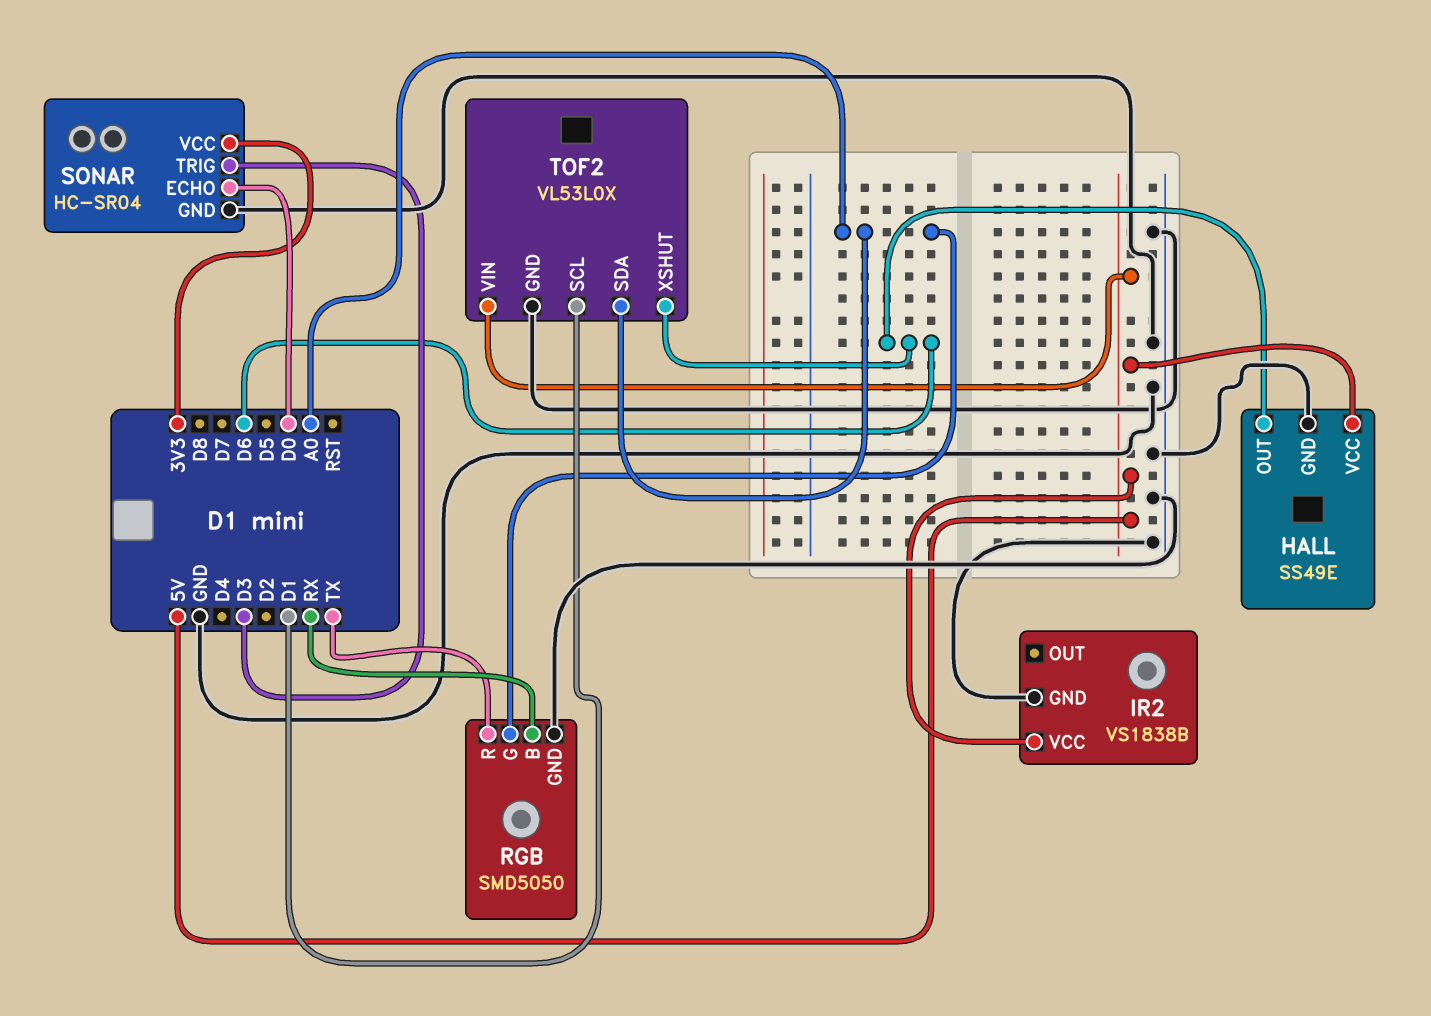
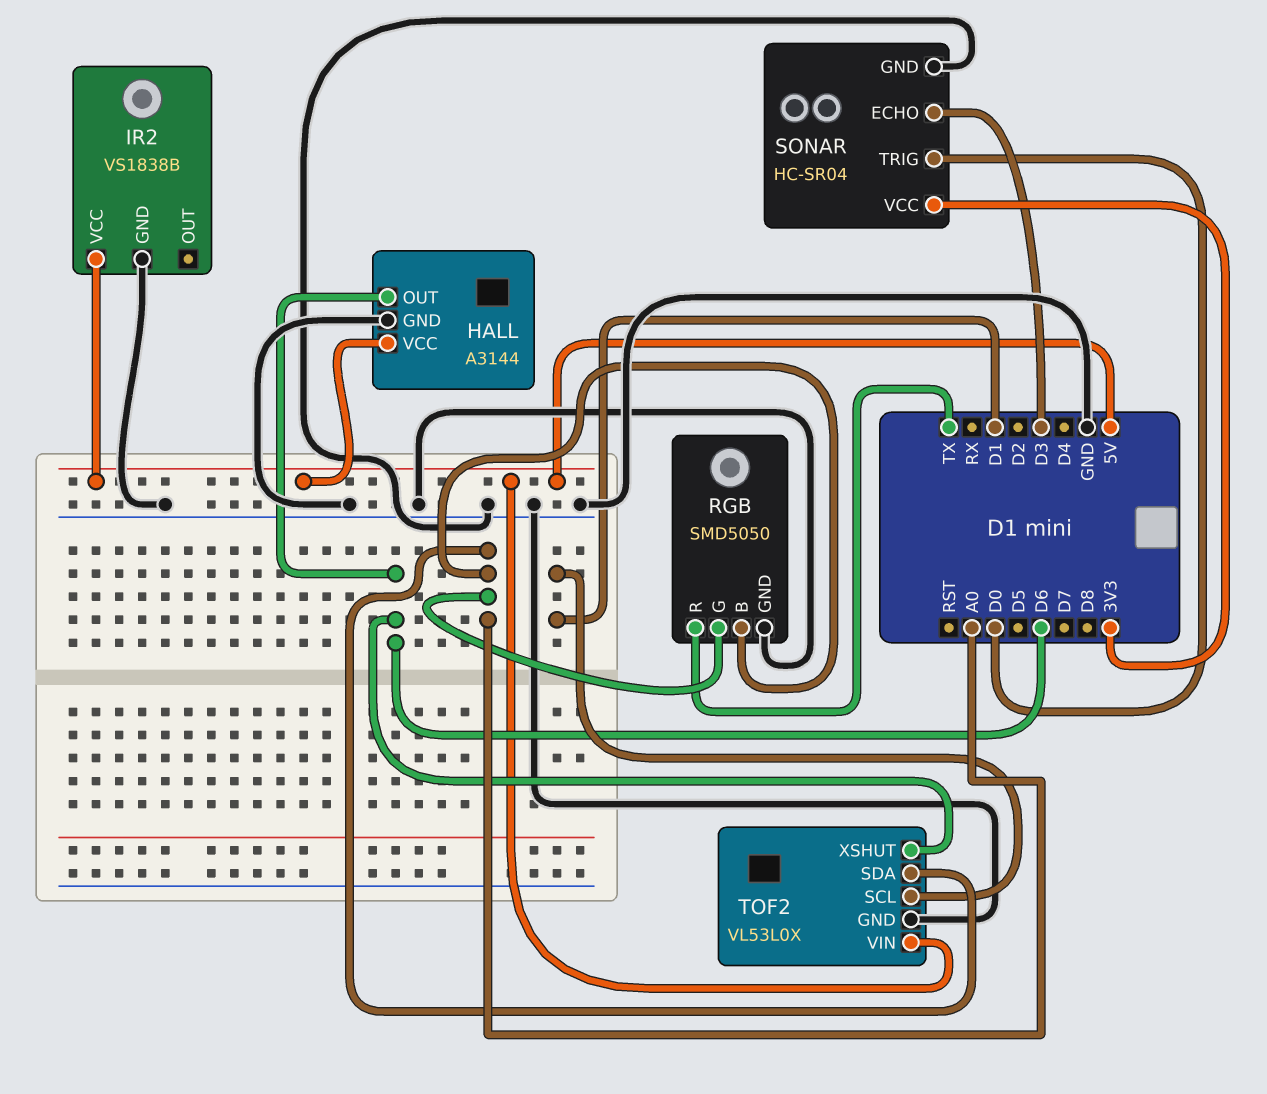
HALL: SS49E -> A3144
RGB pin B: RX -> A0
SONAR pin ECHO: D0 -> D3
SONAR pin TRIG: D3 -> D0

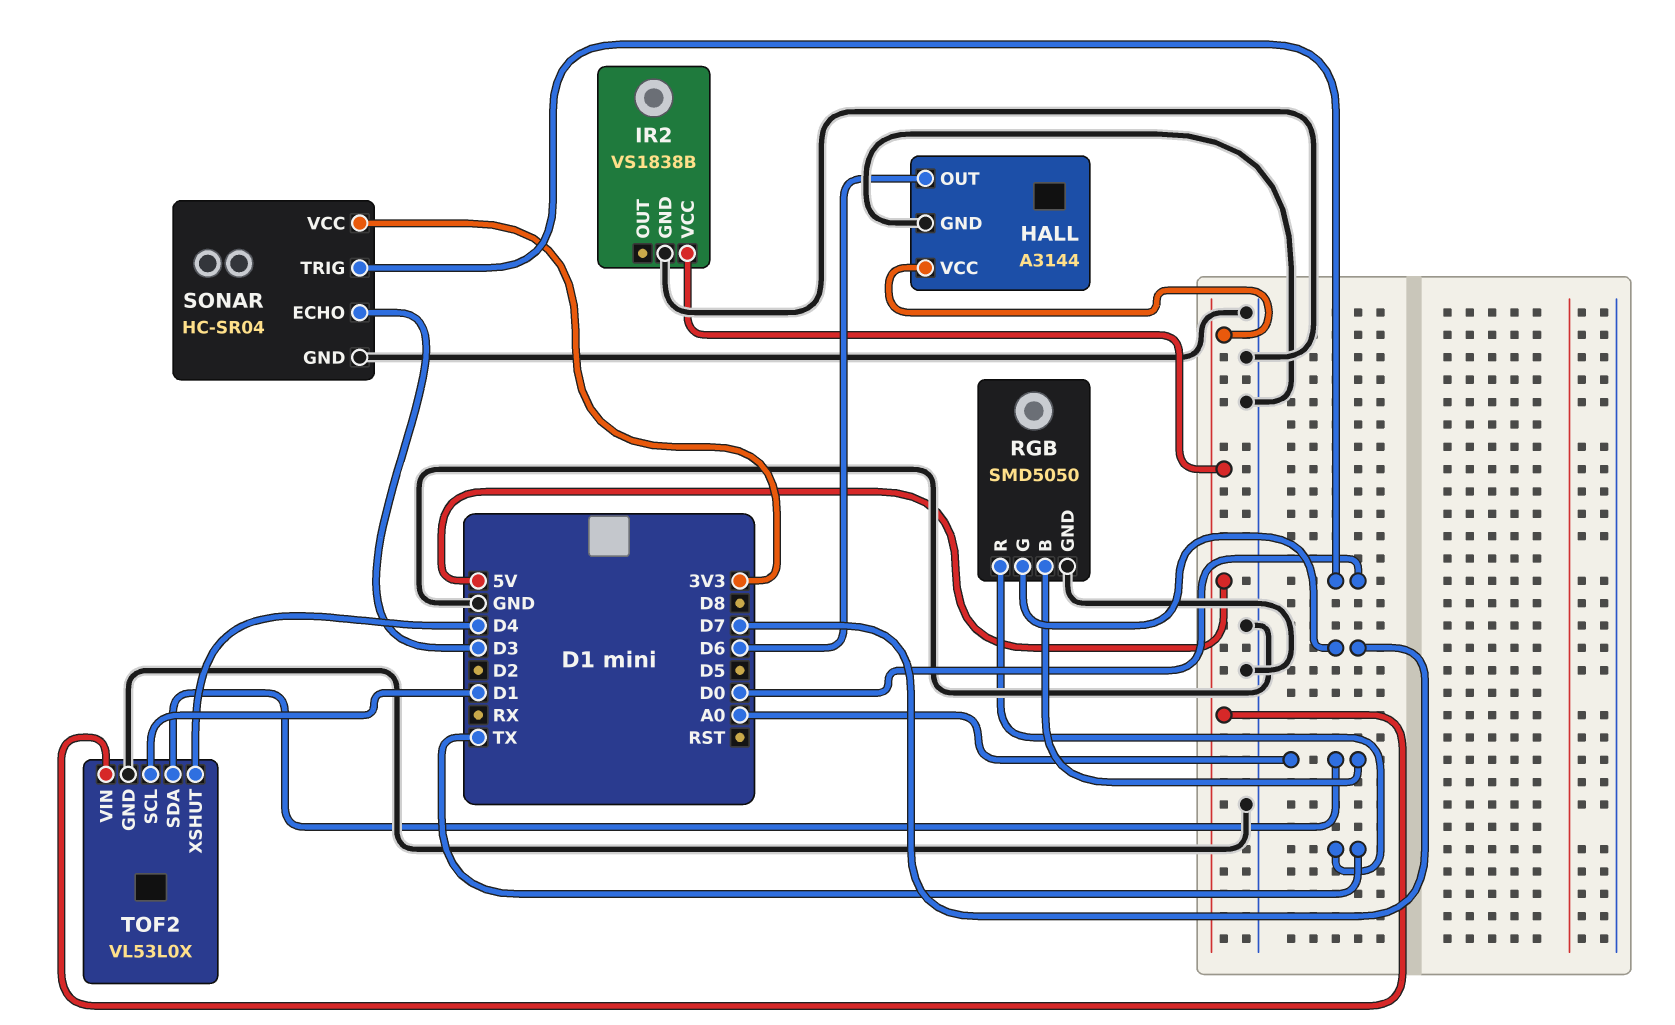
RGB pin G: A0 -> D7
TOF2 pin XSHUT: D6 -> D4

